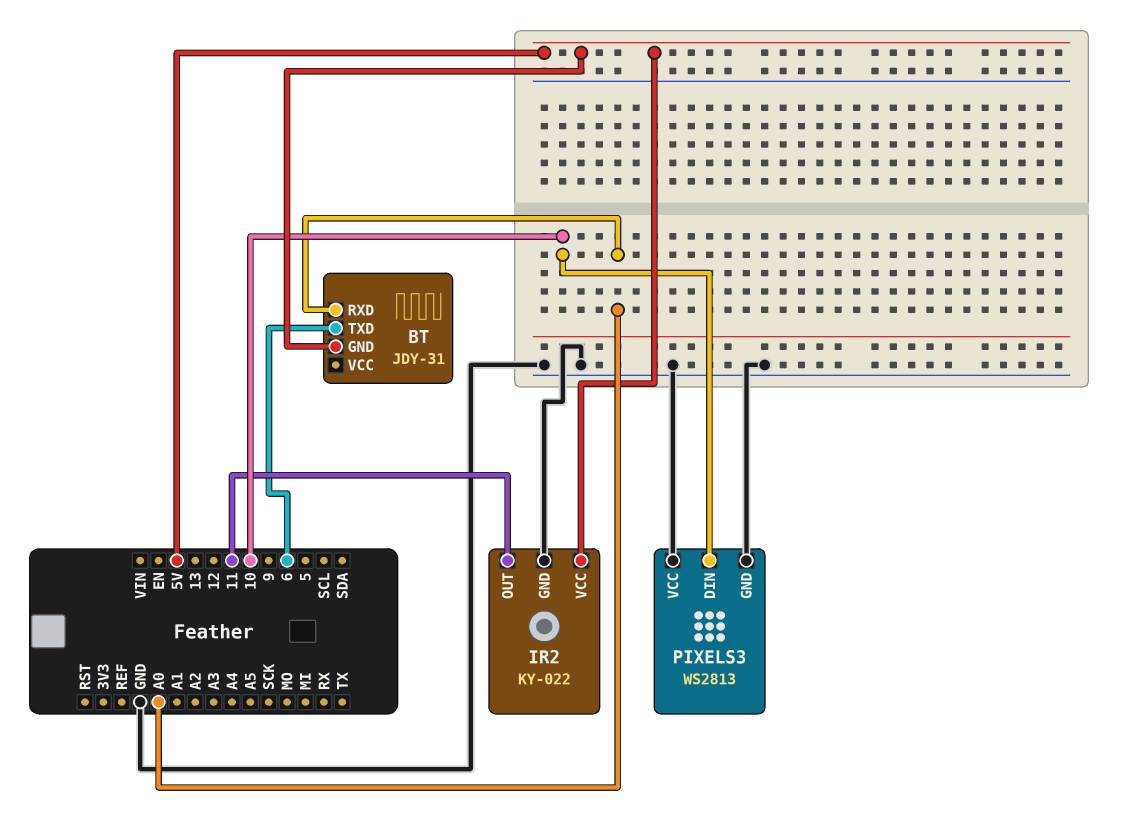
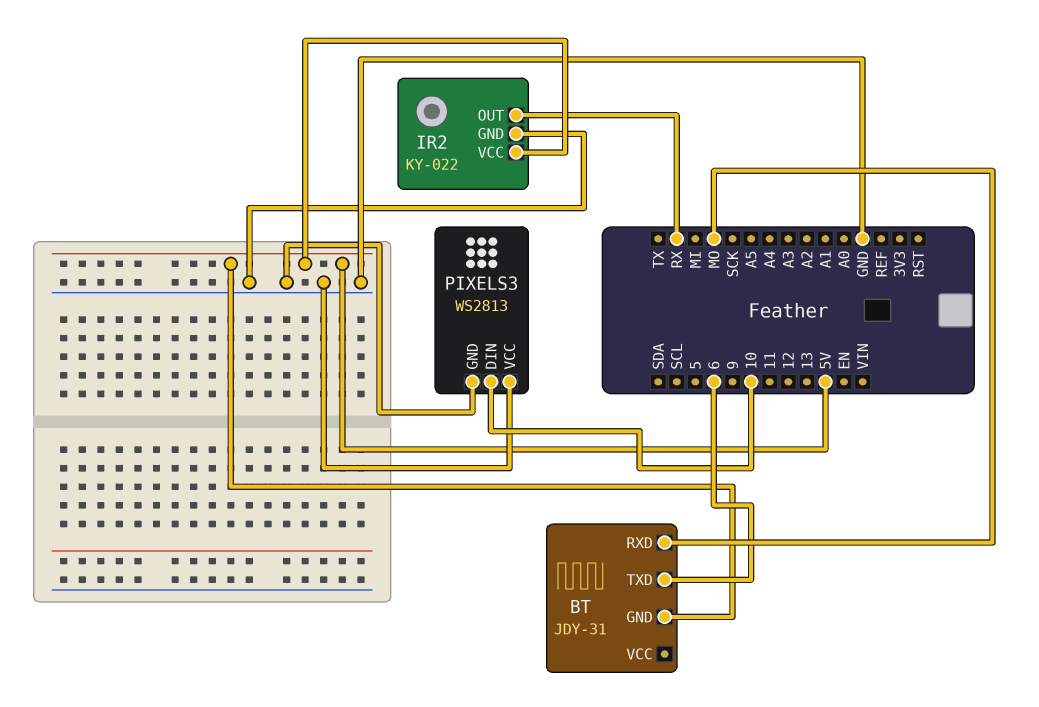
BT pin RXD: A0 -> MO
IR2 pin OUT: 11 -> RX

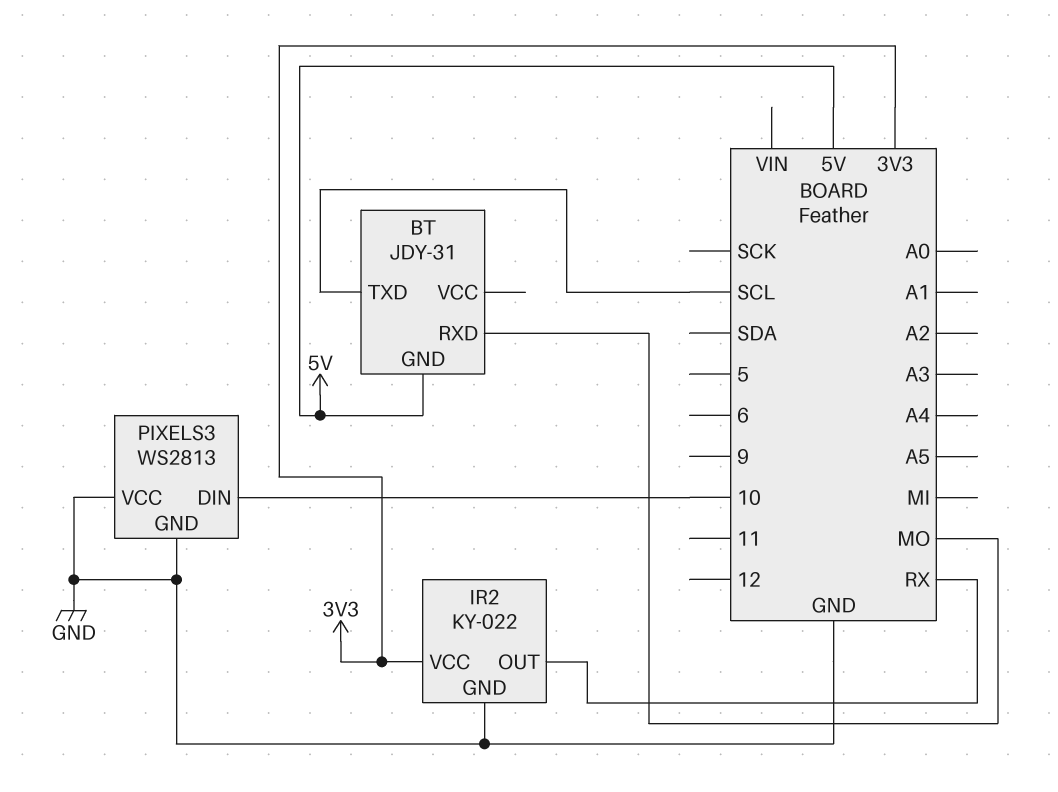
BT pin TXD: 6 -> SCL
IR2 pin VCC: 5V -> 3V3

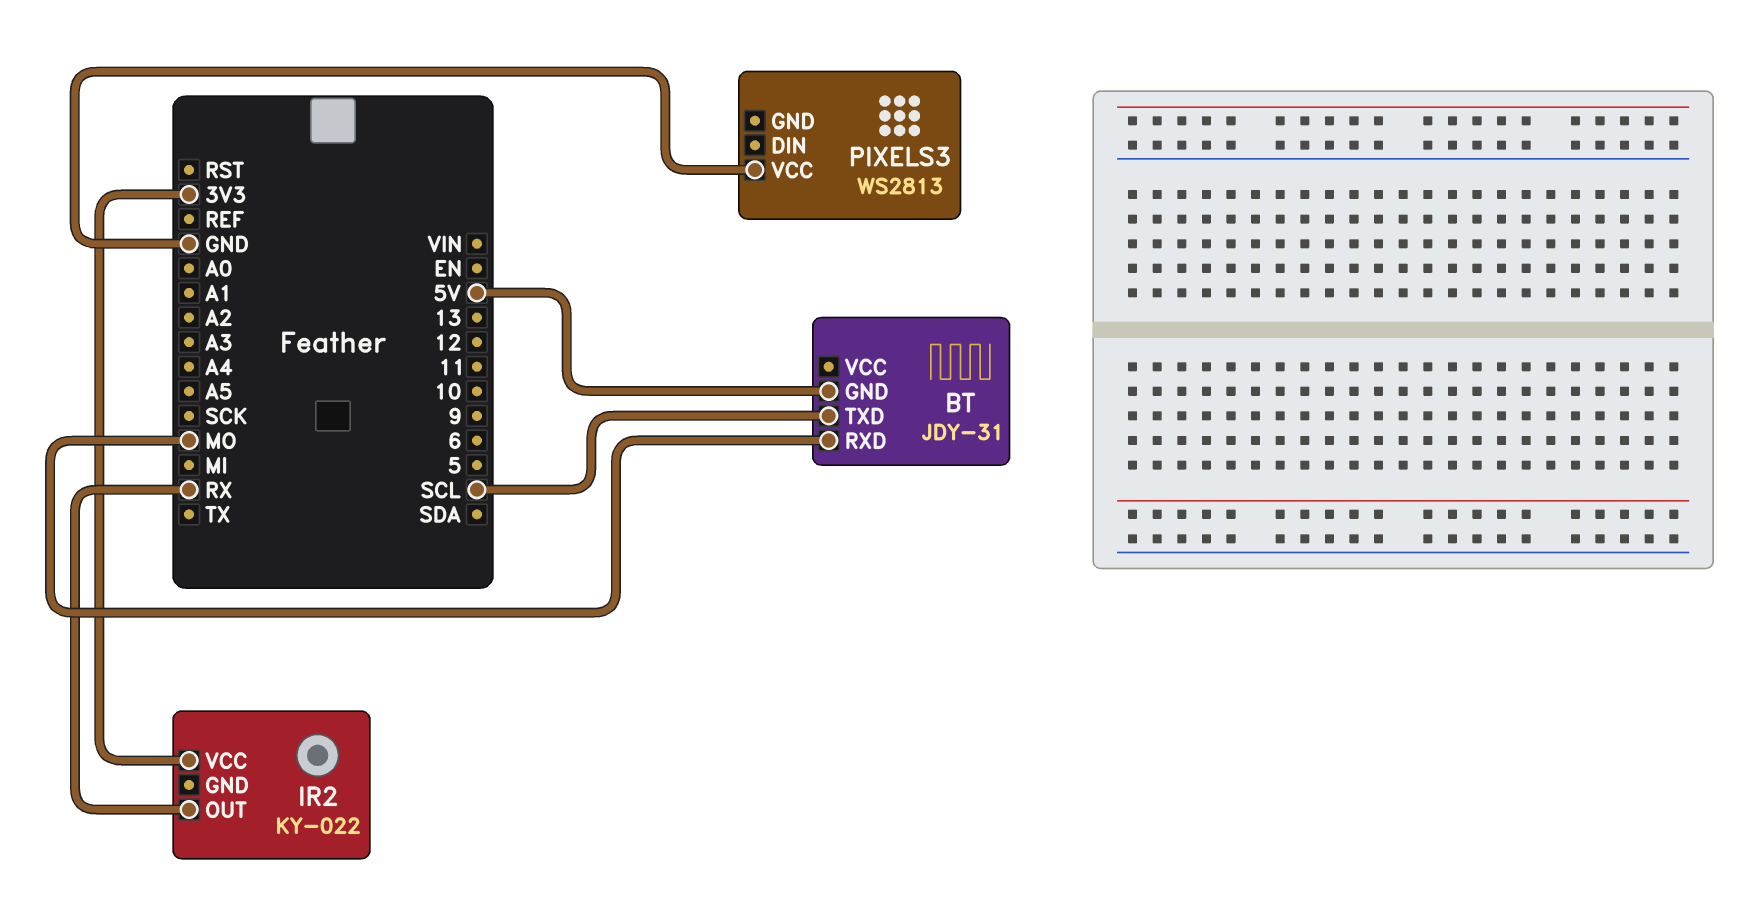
IR2 pin GND: GND -> none
PIXELS3 pin DIN: 10 -> none
PIXELS3 pin GND: GND -> none

